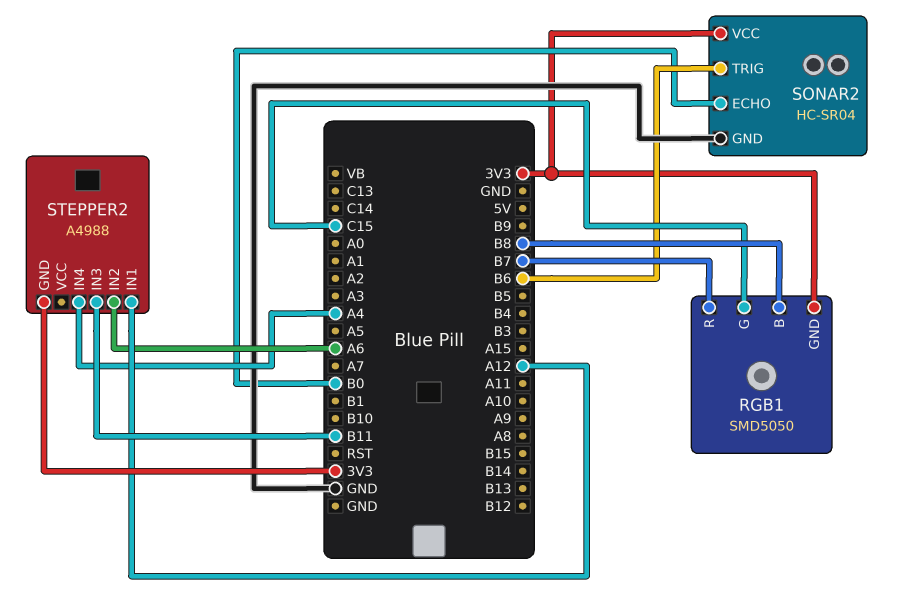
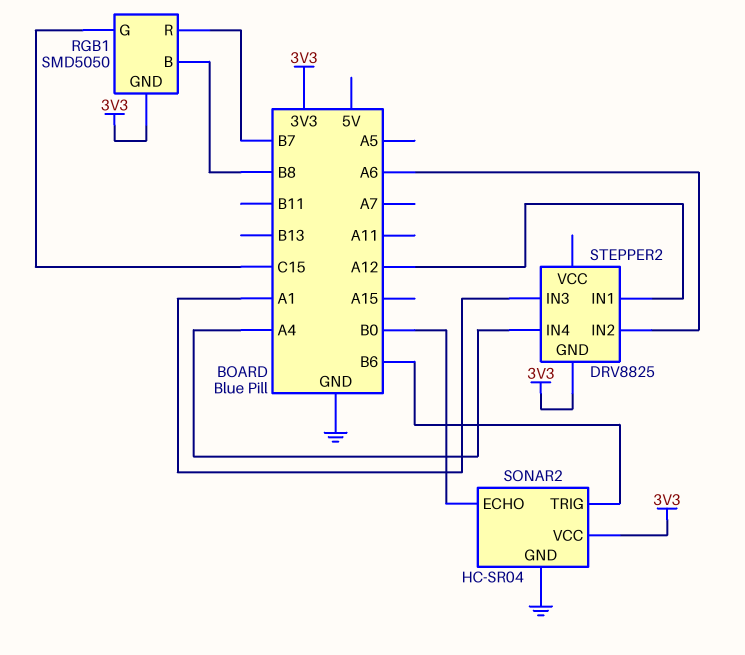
STEPPER2: A4988 -> DRV8825
STEPPER2 pin IN3: B11 -> A1

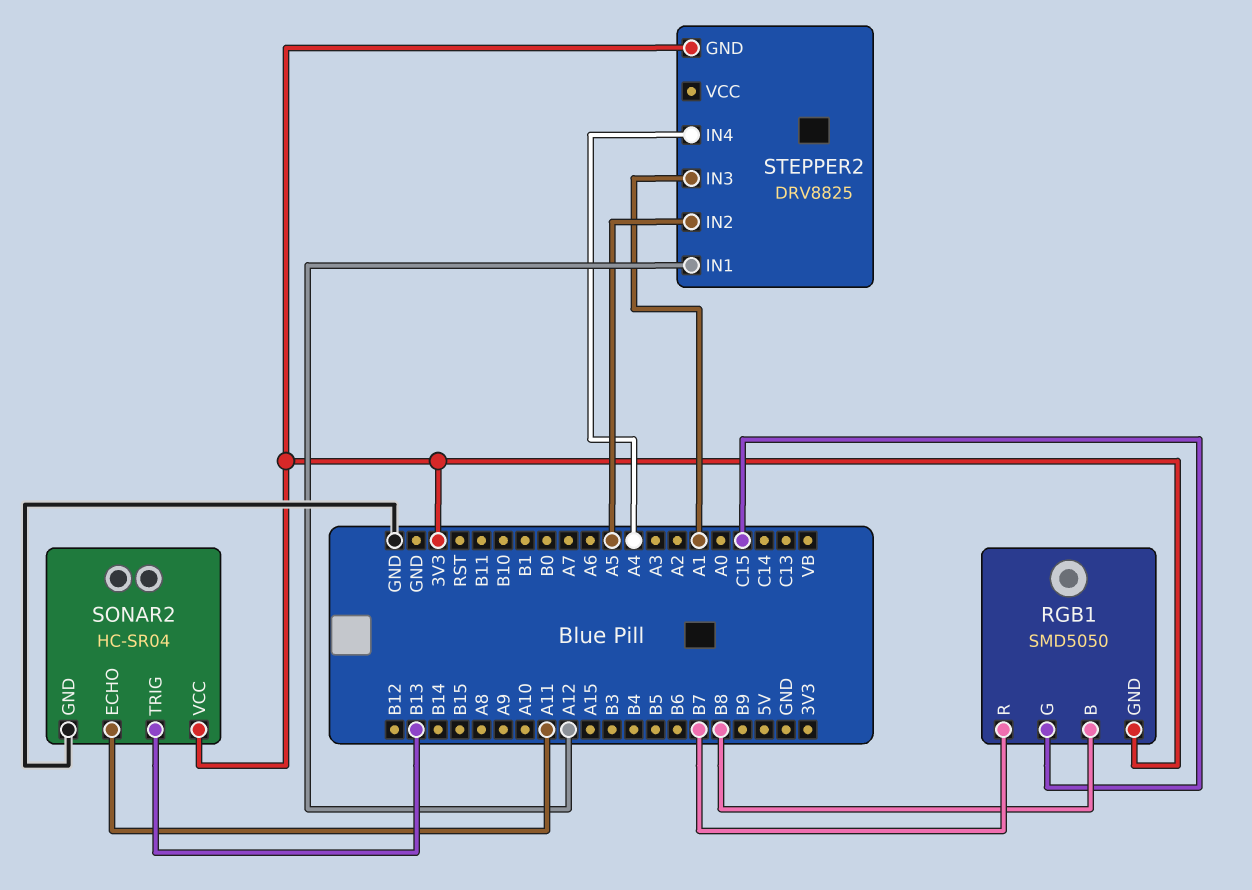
SONAR2 pin ECHO: B0 -> A11
SONAR2 pin TRIG: B6 -> B13
STEPPER2 pin IN2: A6 -> A5

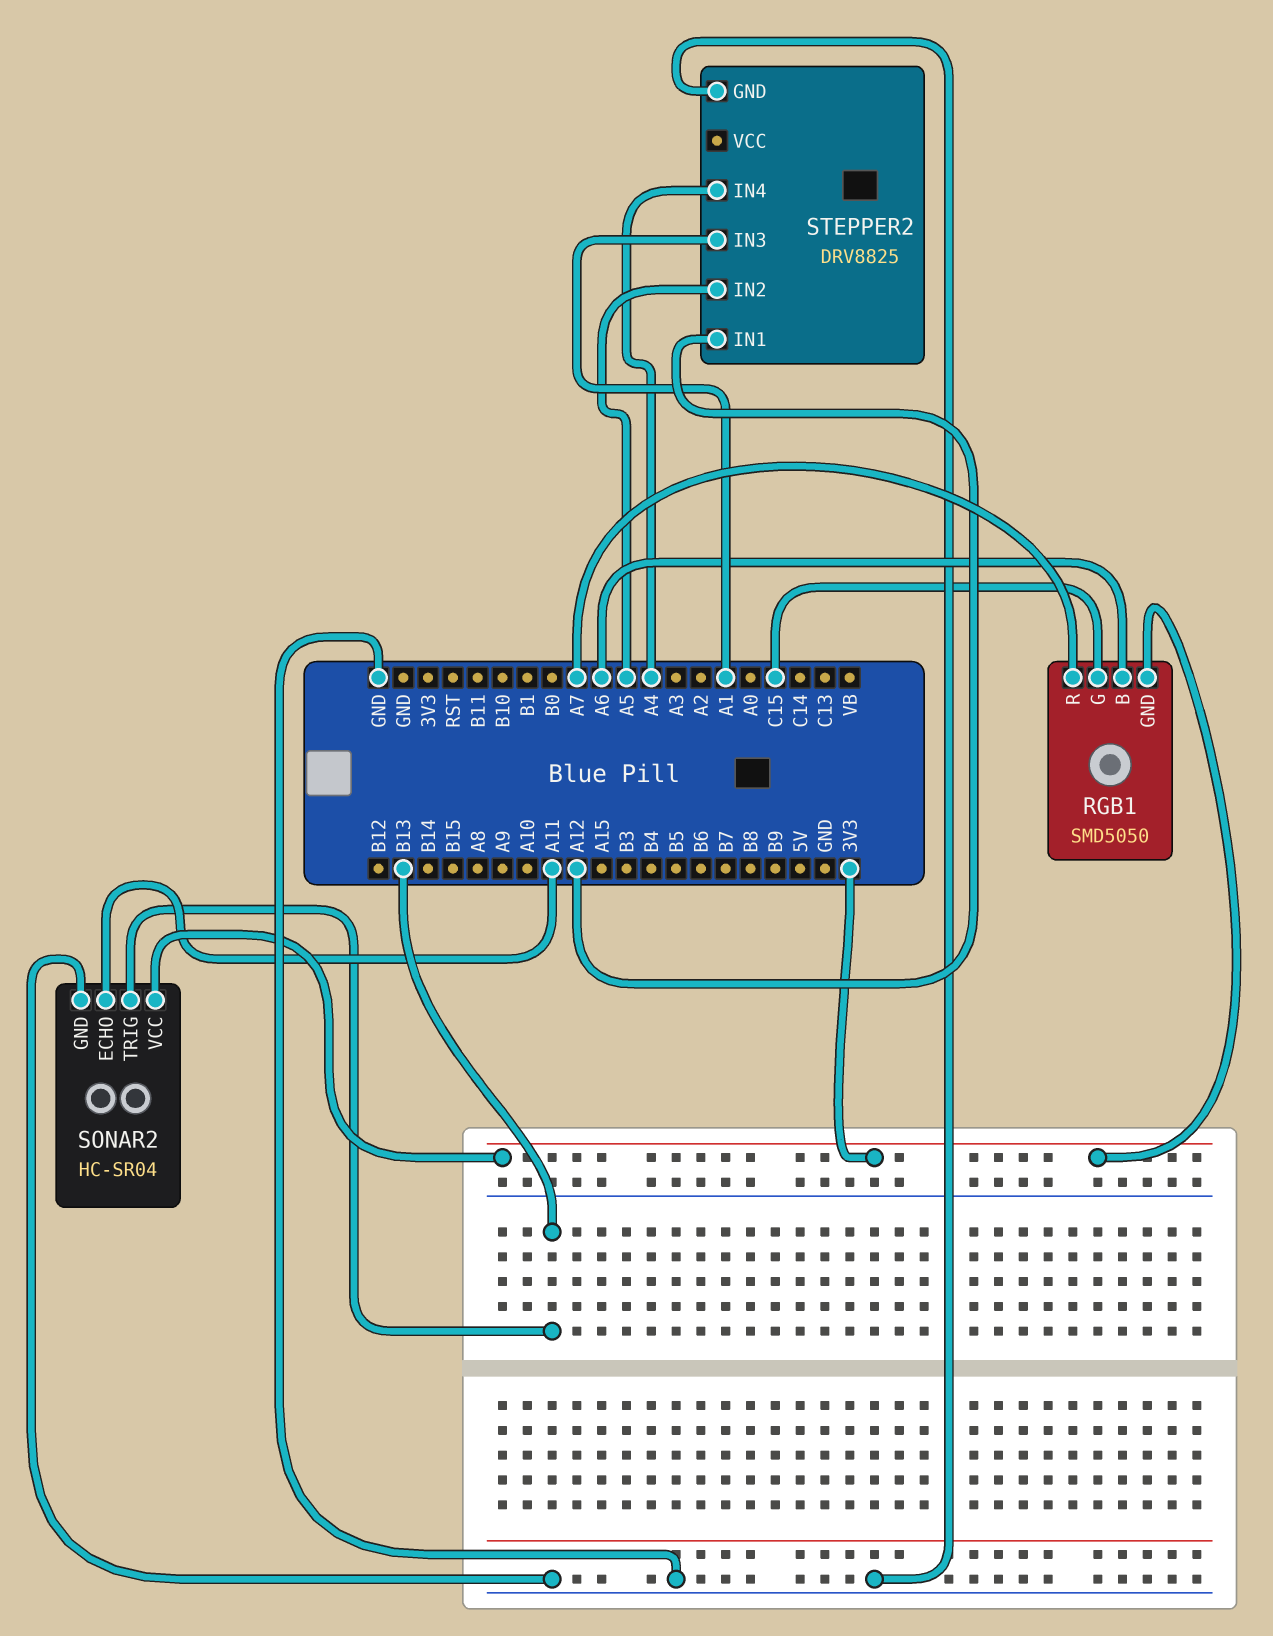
RGB1 pin B: B8 -> A6
RGB1 pin R: B7 -> A7
STEPPER2 pin GND: 3V3 -> GND

